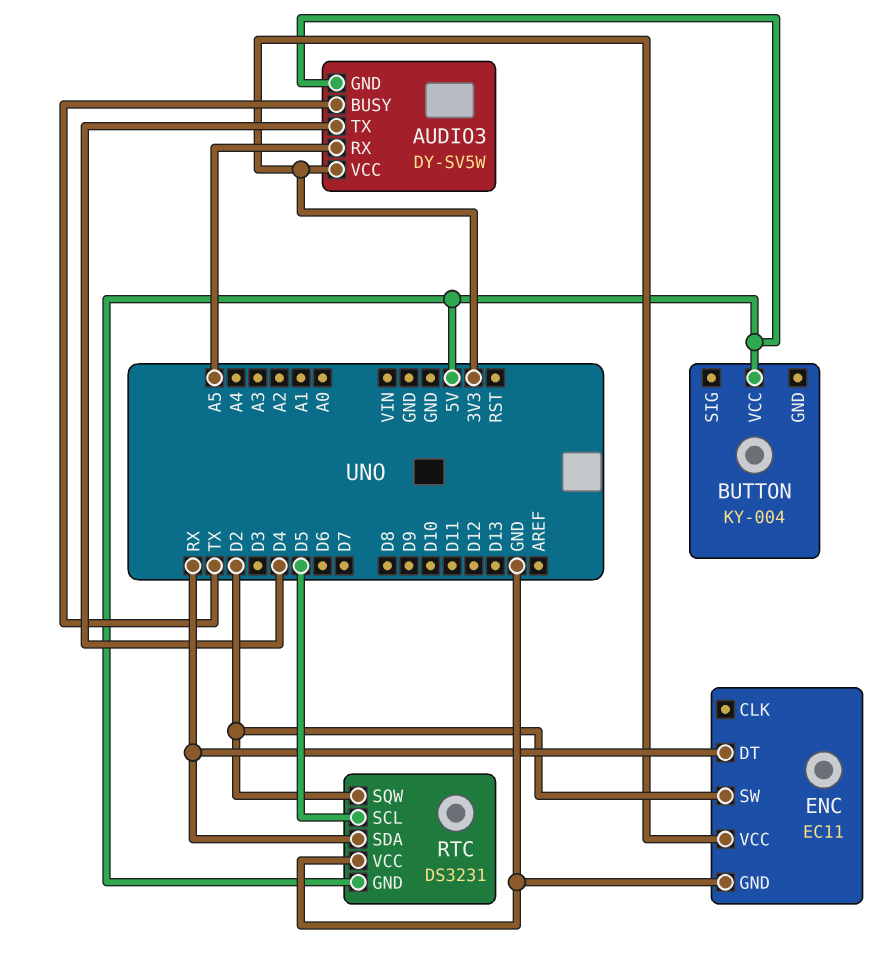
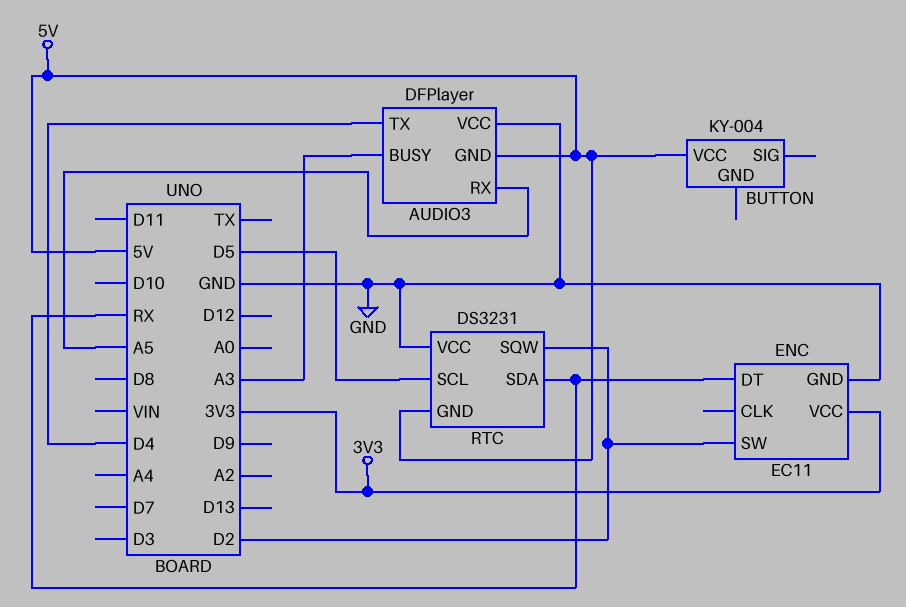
AUDIO3: DY-SV5W -> DFPlayer
AUDIO3 pin BUSY: TX -> A3
AUDIO3 pin VCC: 3V3 -> GND

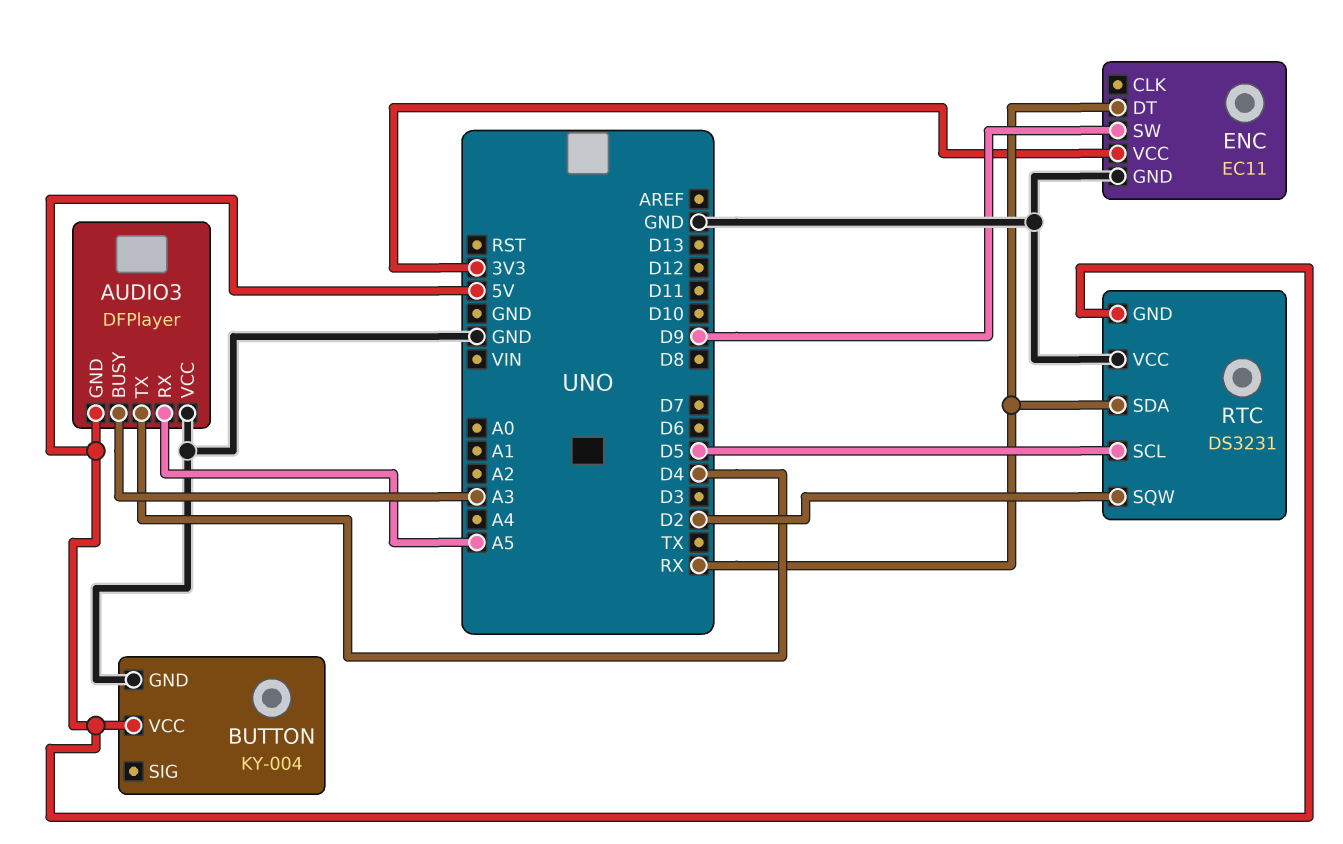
BUTTON pin GND: none -> GND
ENC pin SW: D2 -> D9

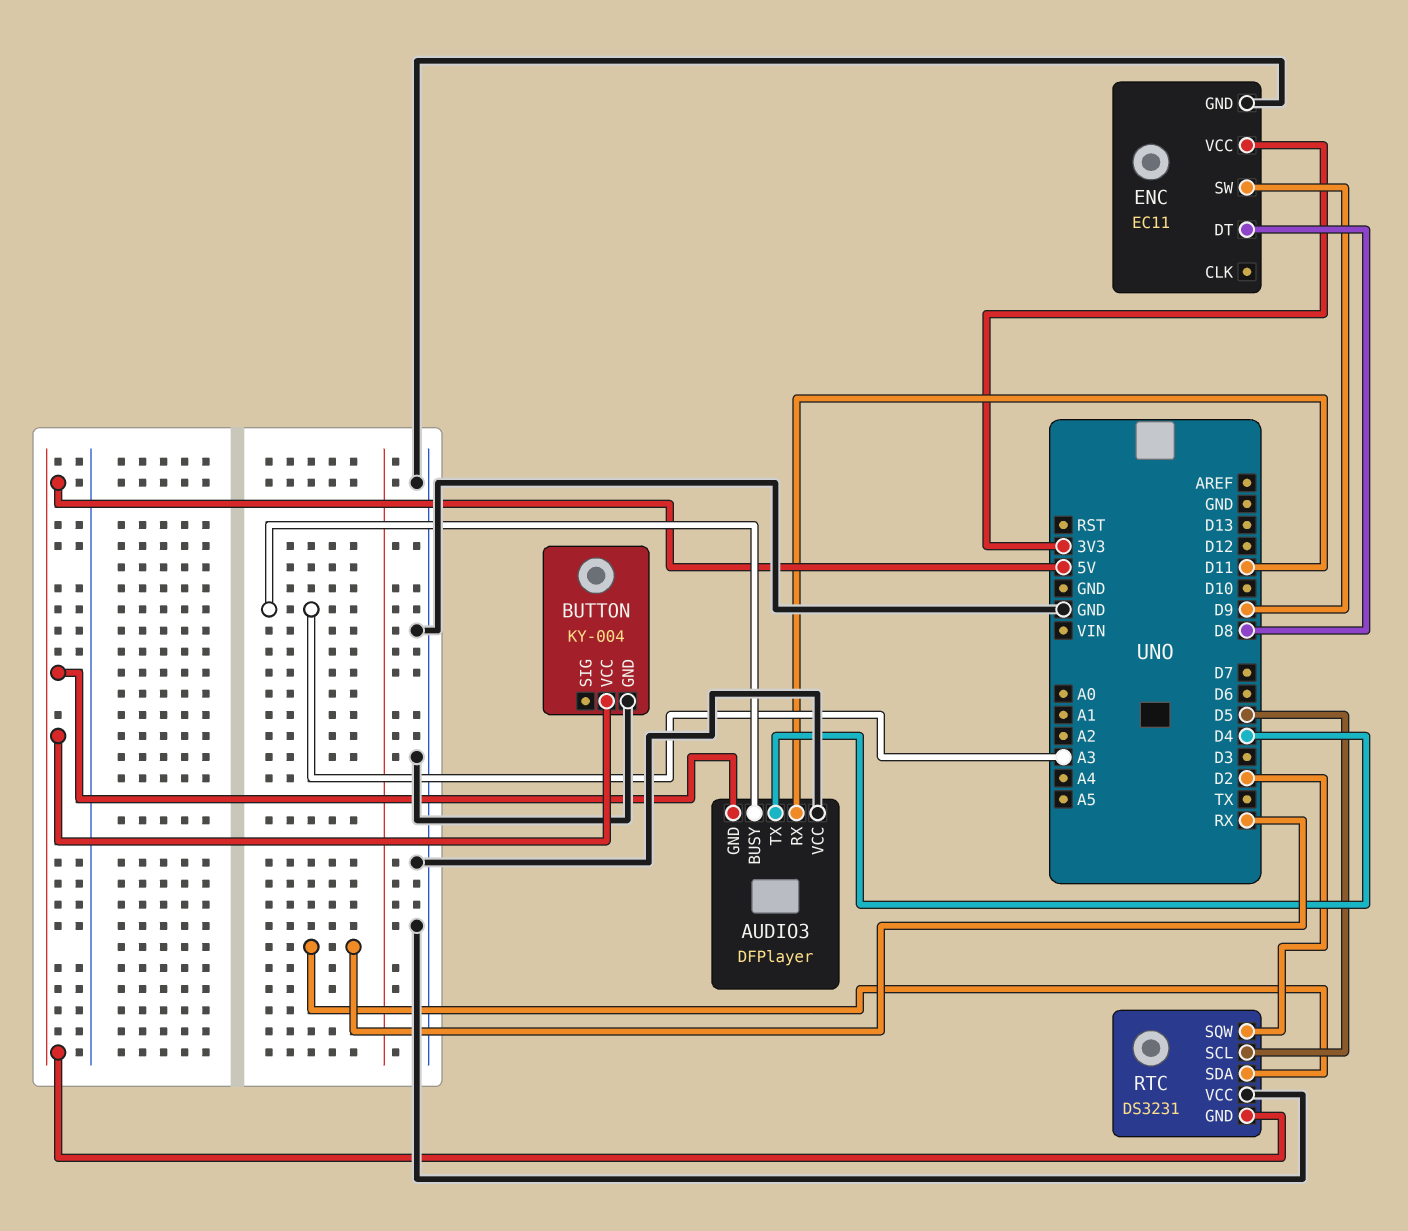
AUDIO3 pin RX: A5 -> D11
ENC pin DT: RX -> D8

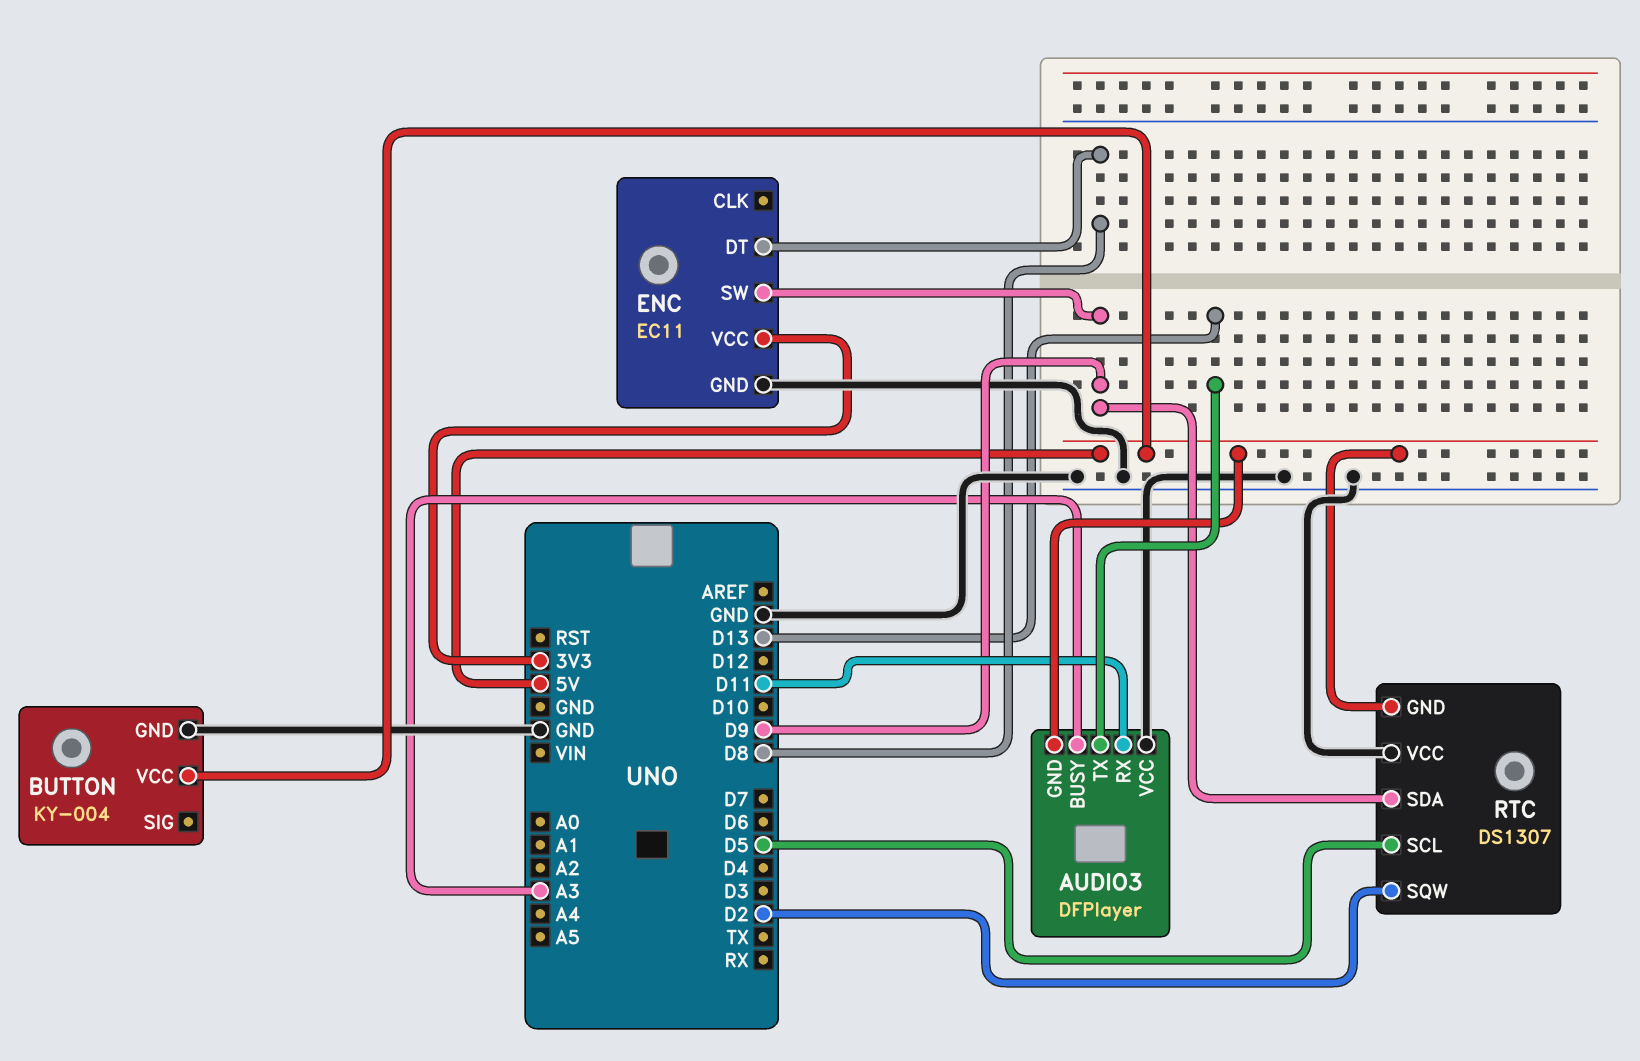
AUDIO3 pin TX: D4 -> D13
RTC: DS3231 -> DS1307
RTC pin SDA: RX -> D9

